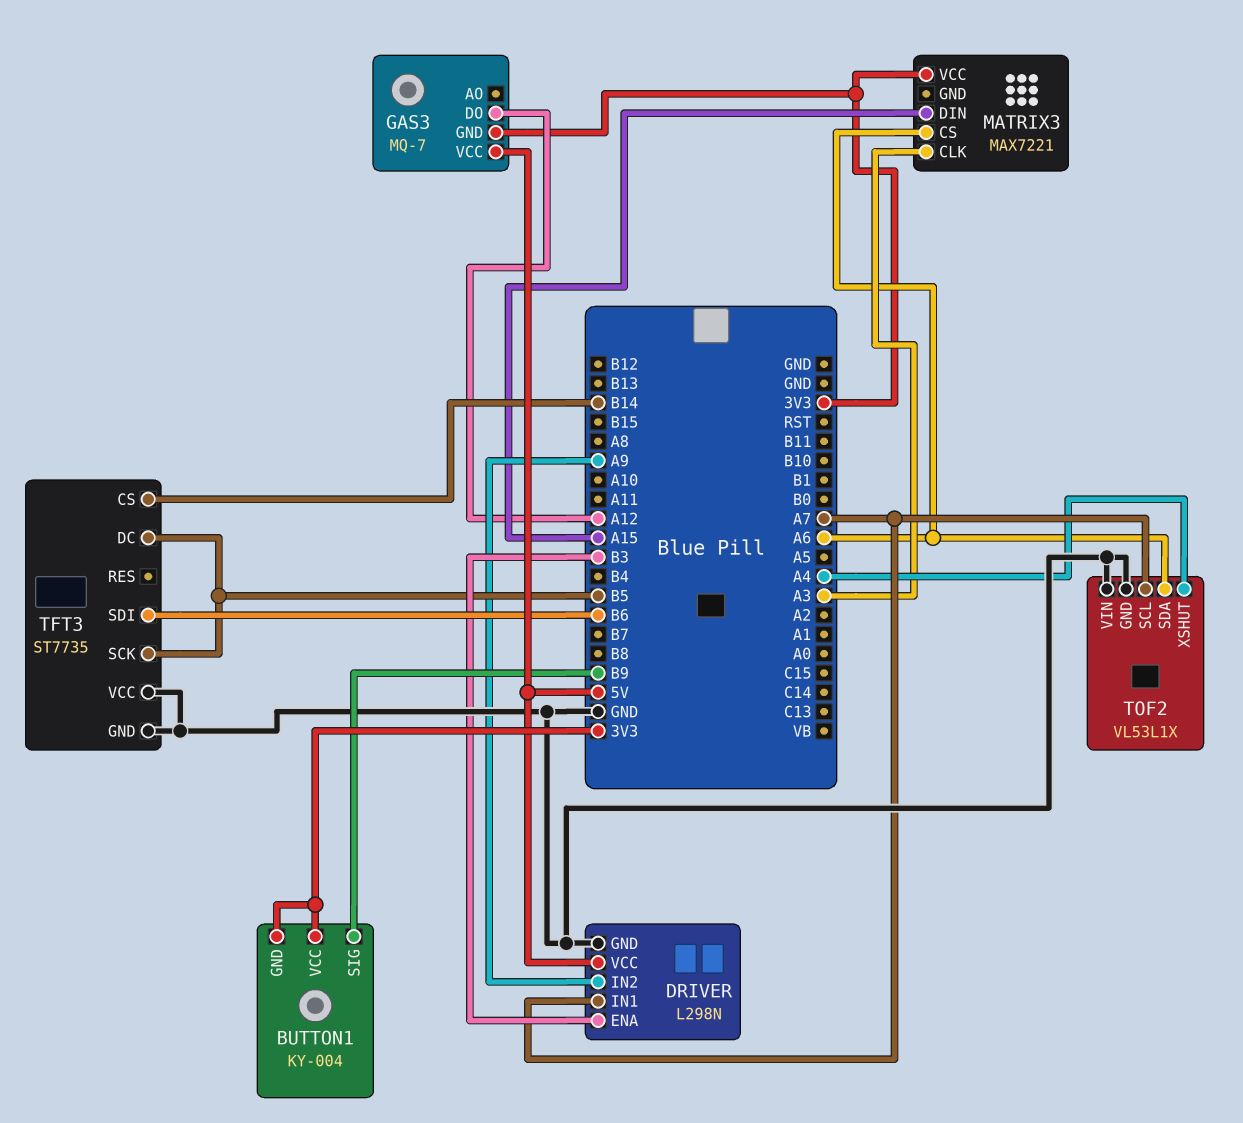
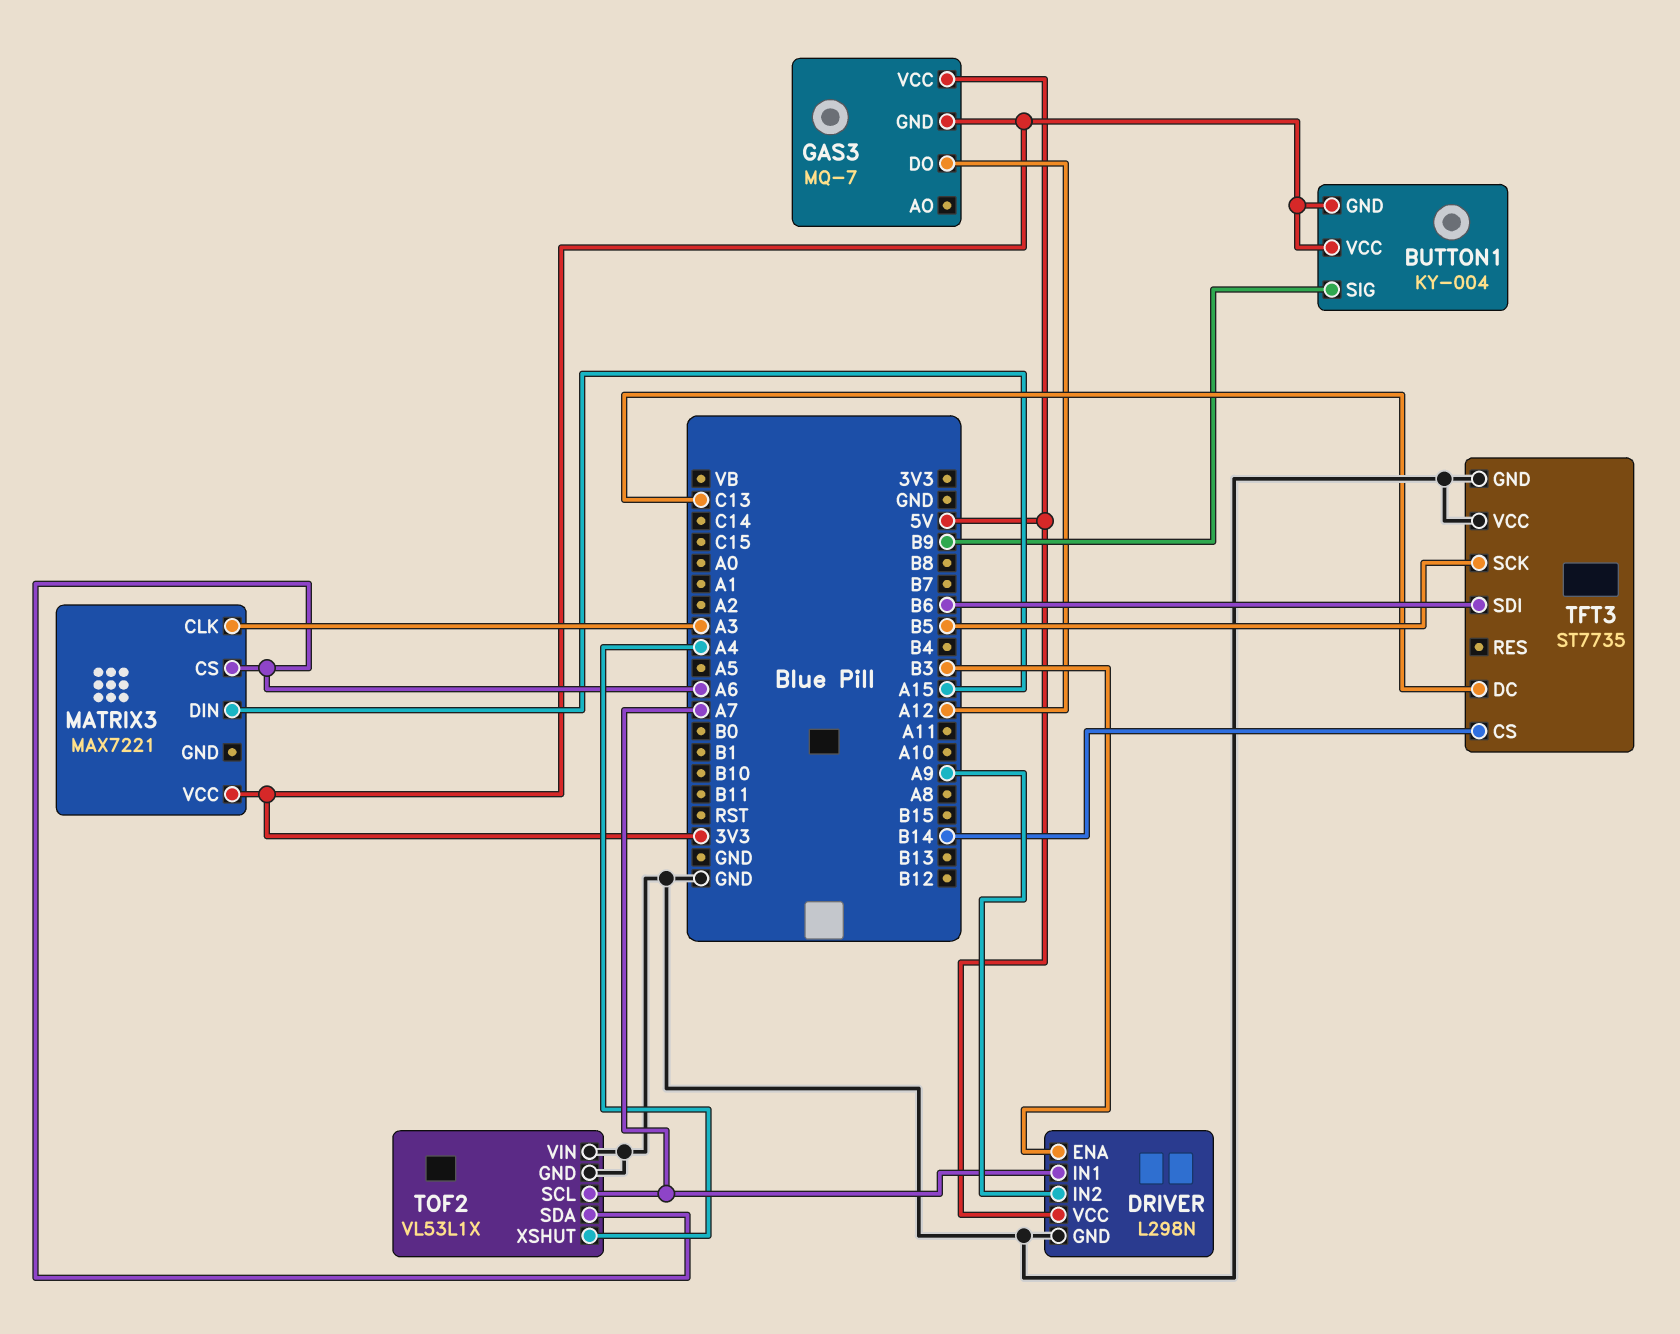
TFT3 pin DC: B5 -> C13

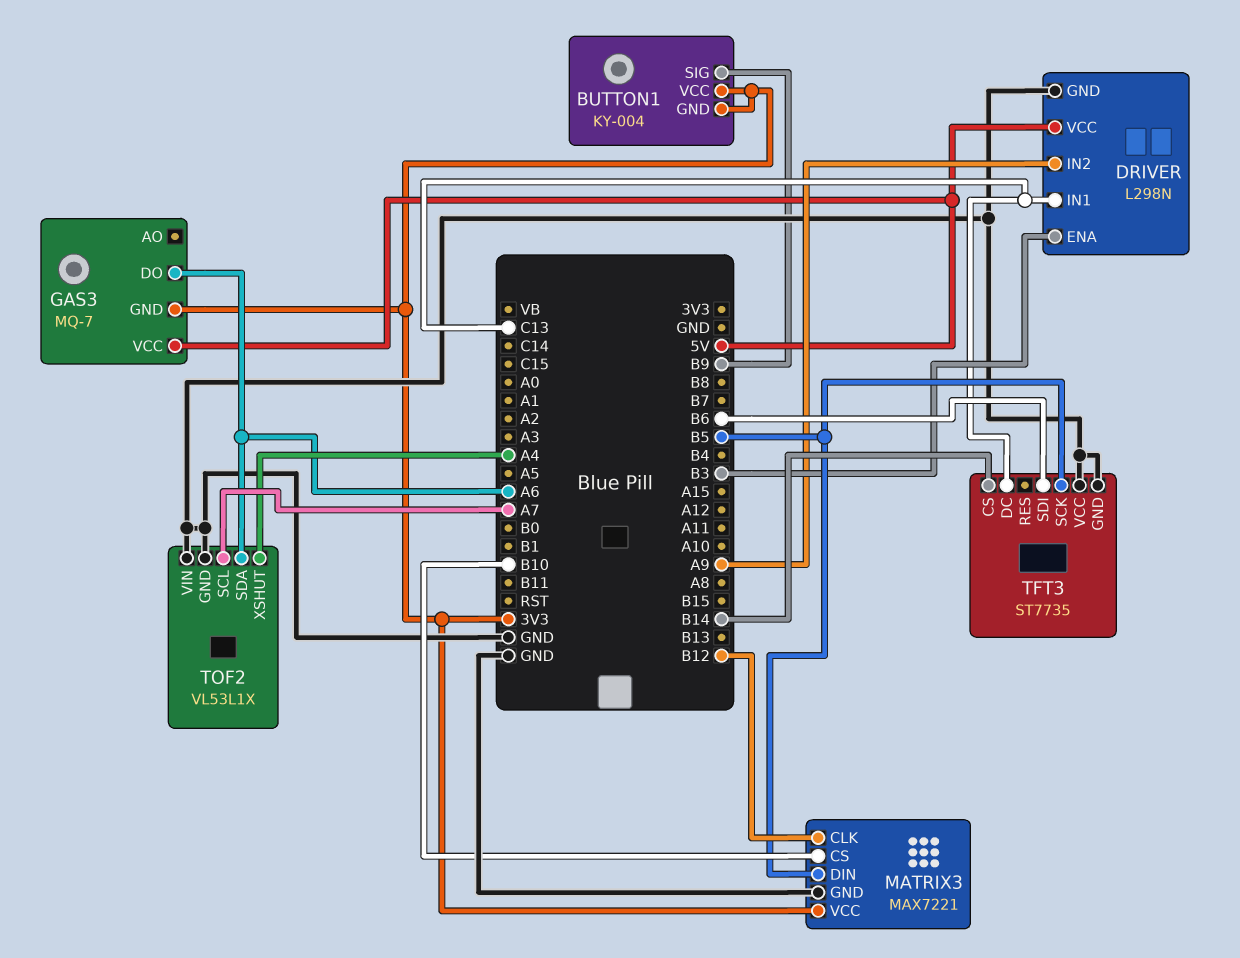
DRIVER pin IN1: A7 -> C13
GAS3 pin DO: A12 -> A6
MATRIX3 pin CLK: A3 -> B12
MATRIX3 pin CS: A6 -> B10
MATRIX3 pin DIN: A15 -> B5
MATRIX3 pin GND: none -> GND

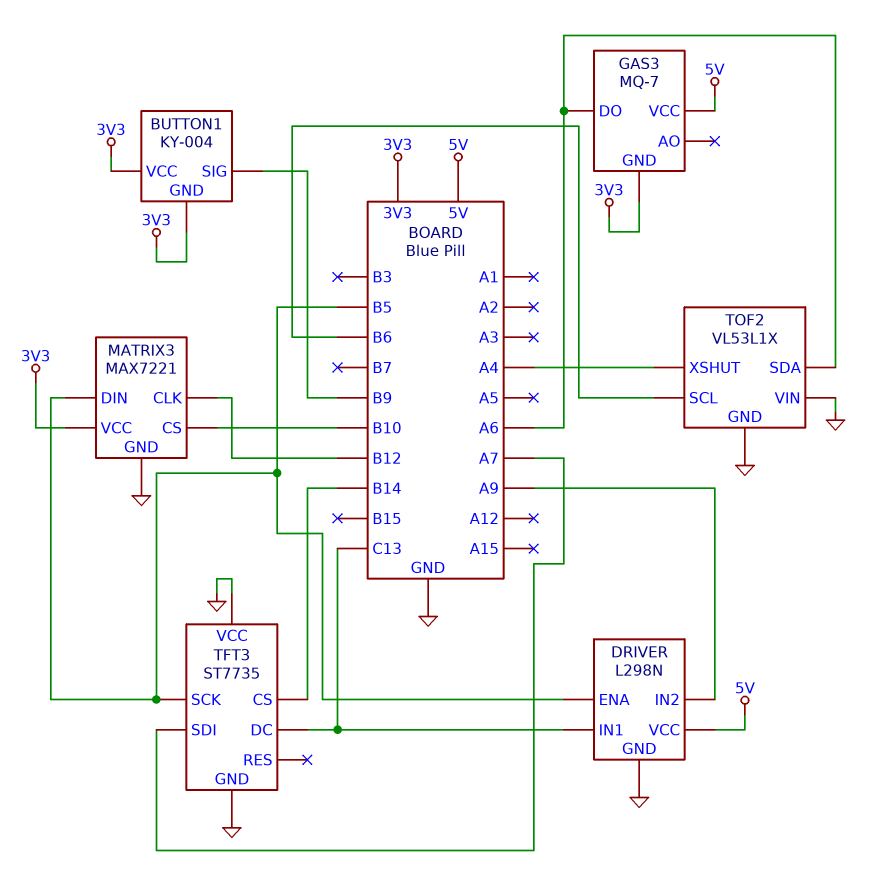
DRIVER pin ENA: B3 -> B5
TFT3 pin SDI: B6 -> A7
TOF2 pin SCL: A7 -> B6

